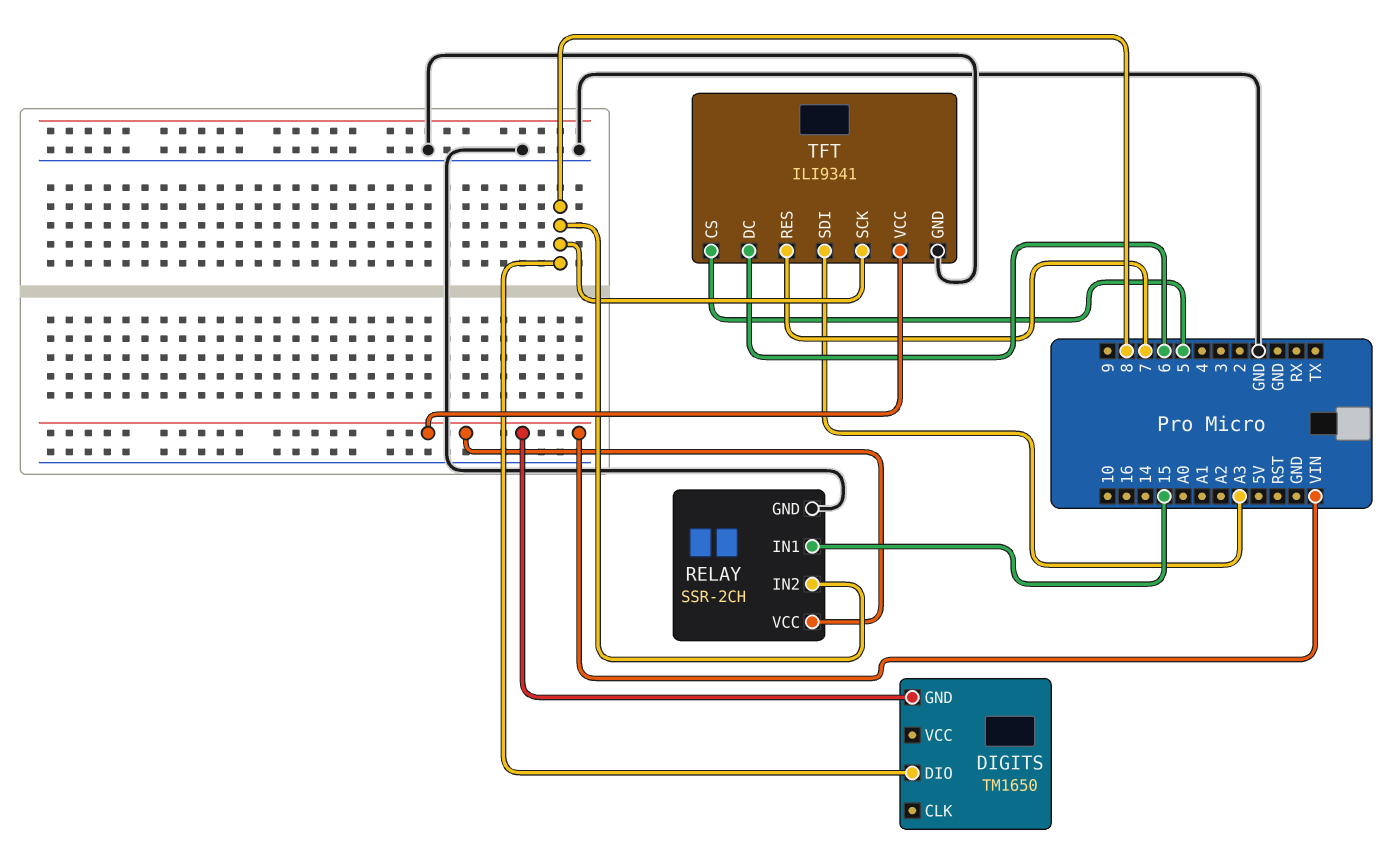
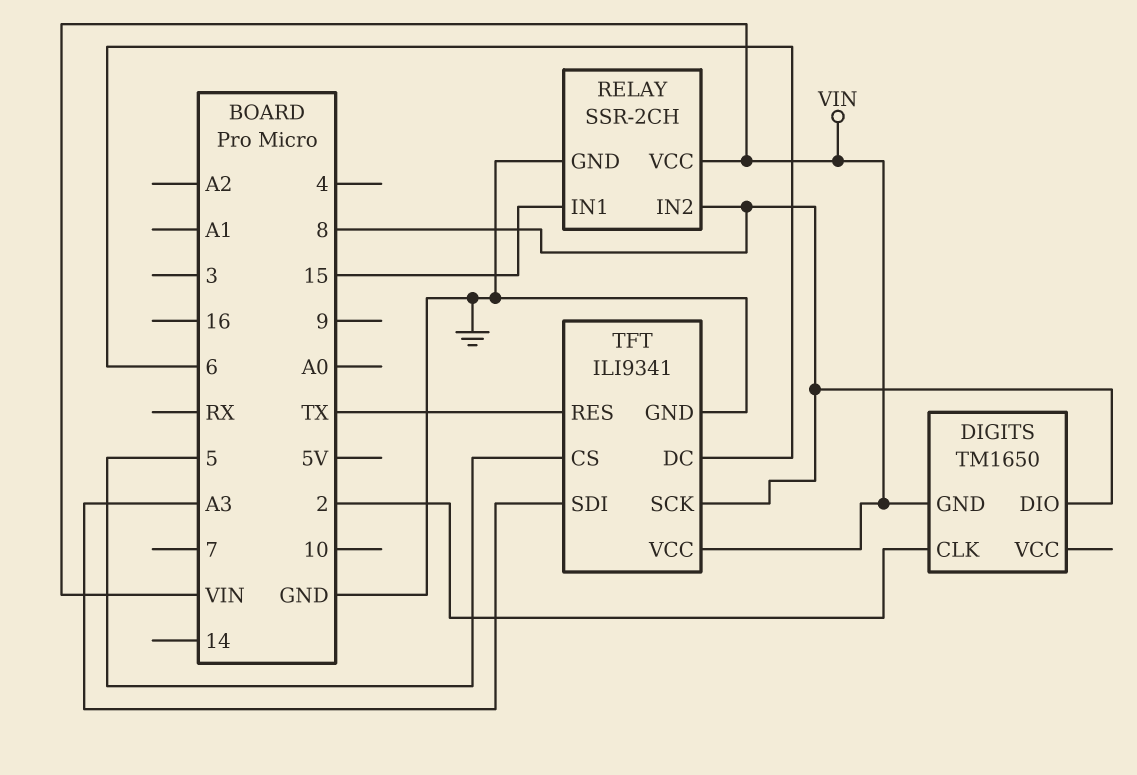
DIGITS pin CLK: none -> 2
TFT pin RES: 7 -> TX

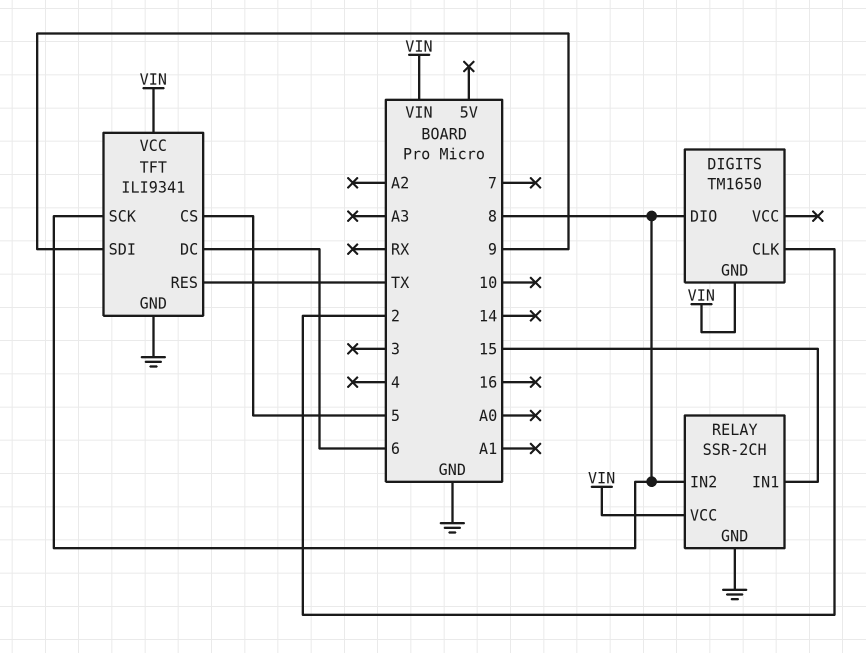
TFT pin SDI: A3 -> 9

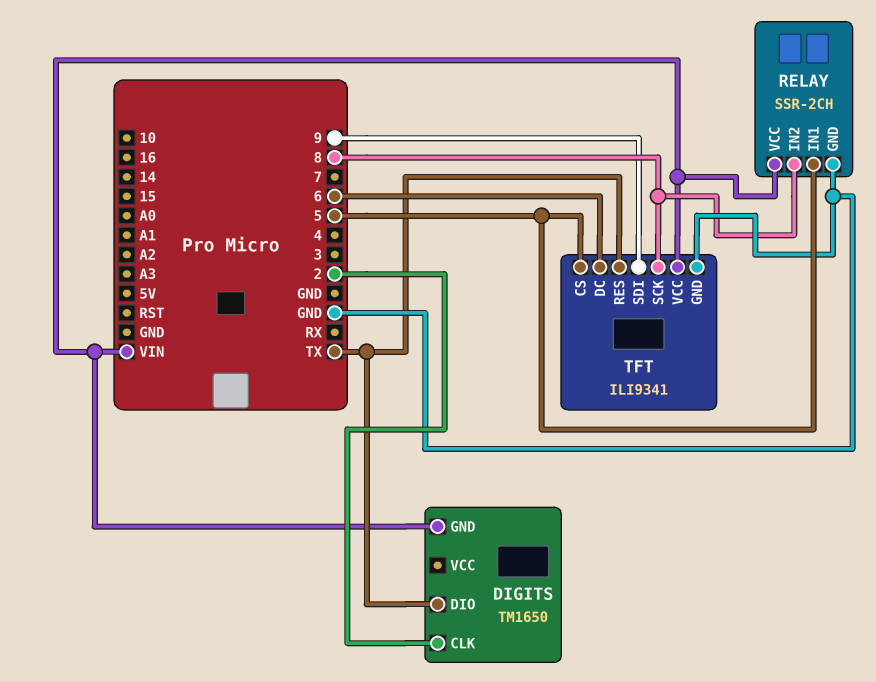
DIGITS pin DIO: 8 -> TX
RELAY pin IN1: 15 -> 5

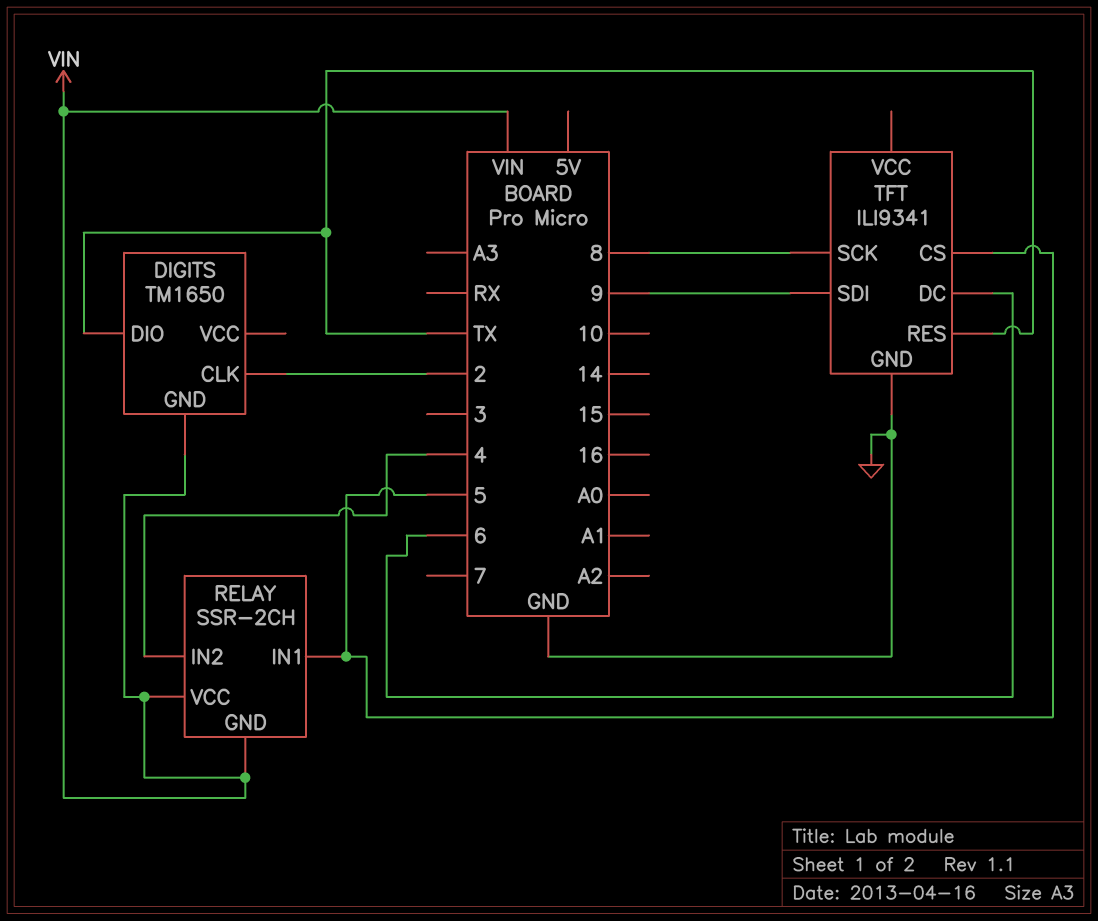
RELAY pin GND: GND -> VIN
RELAY pin IN2: 8 -> 4
TFT pin VCC: VIN -> none

